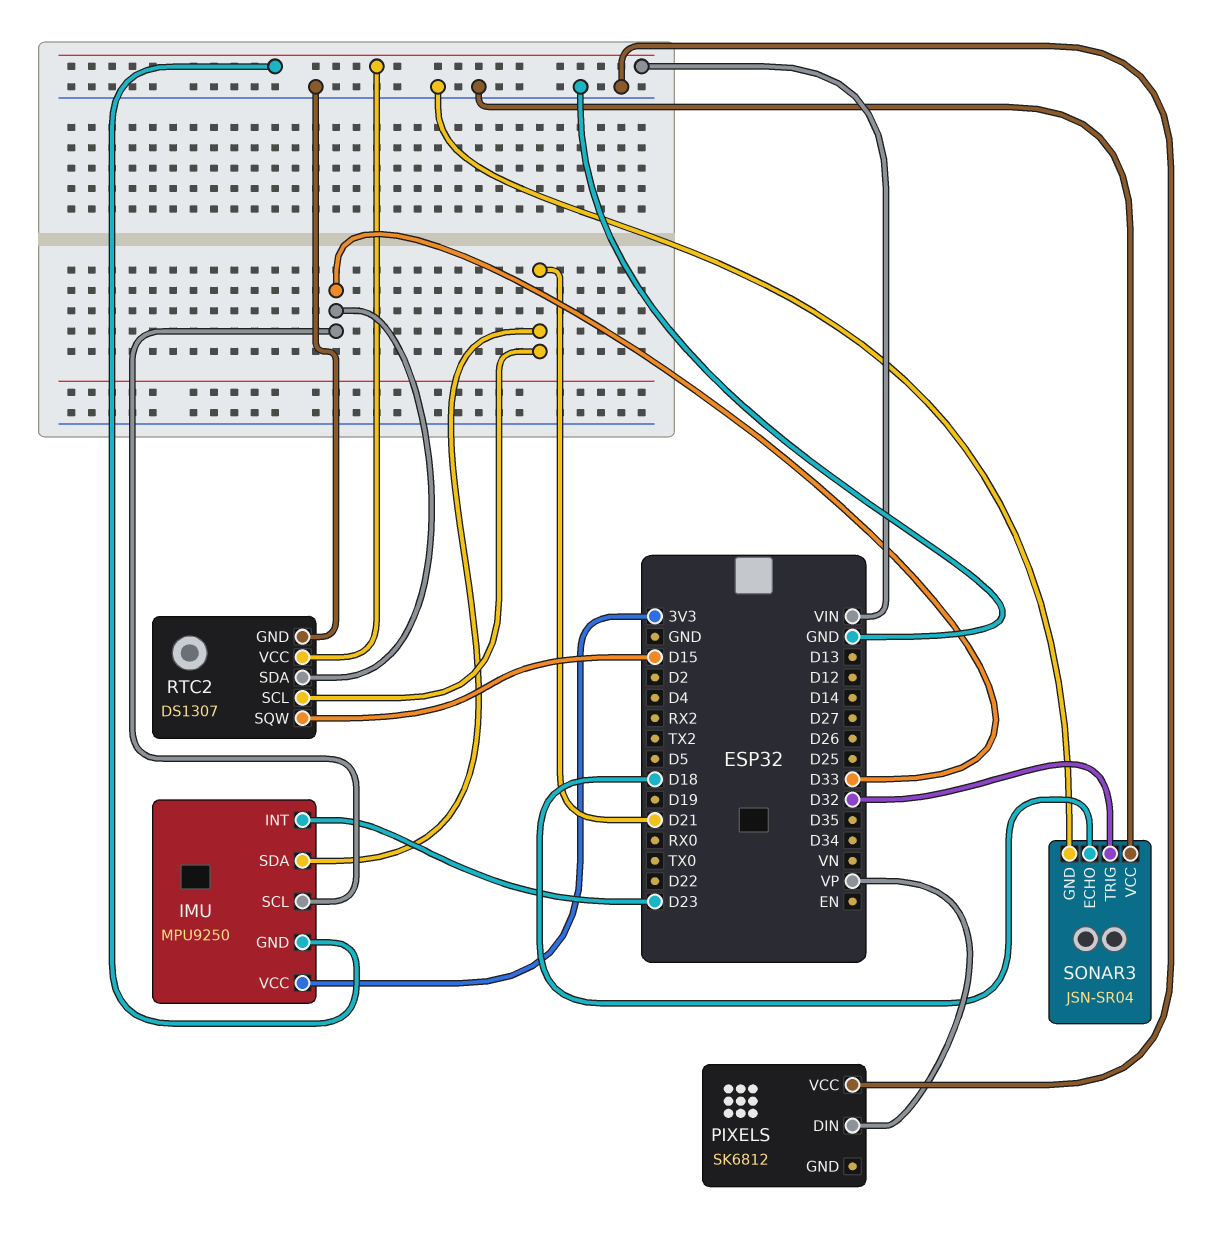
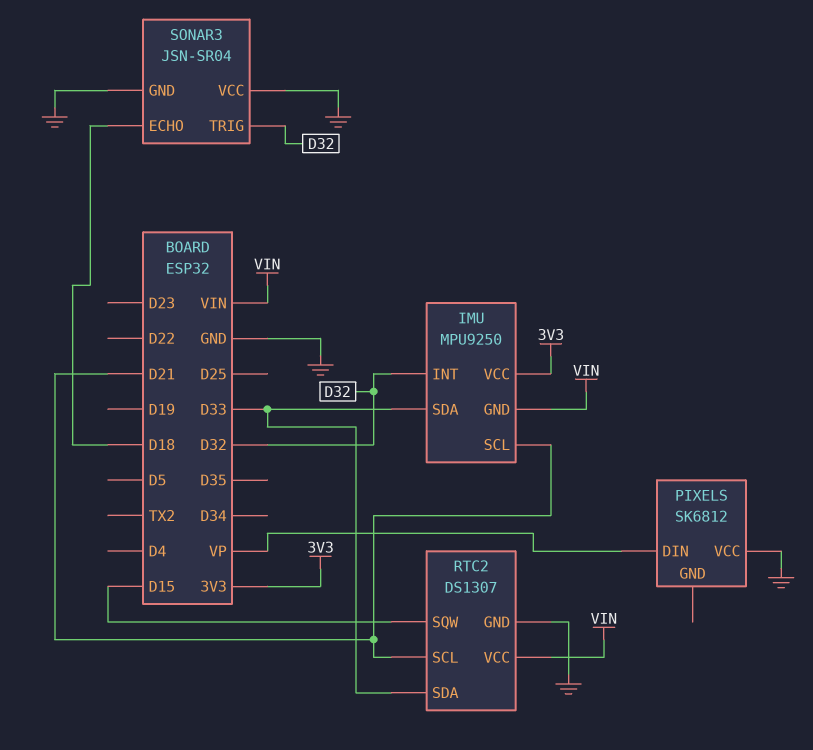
IMU pin INT: D23 -> D32
IMU pin SCL: D33 -> D21
IMU pin SDA: D21 -> D33

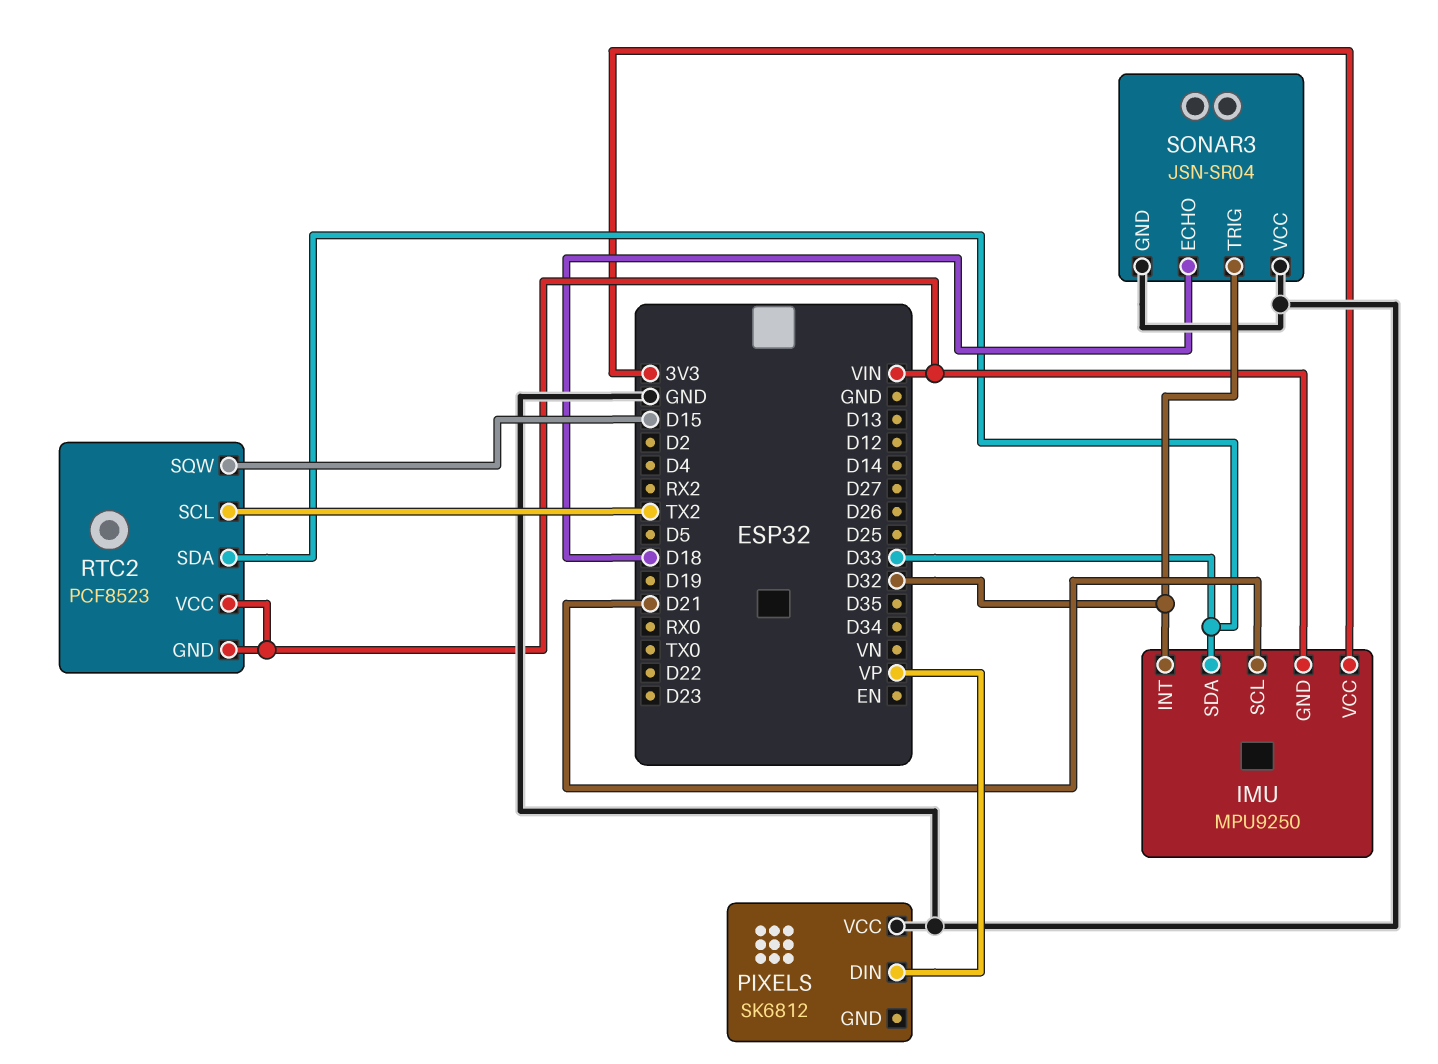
RTC2: DS1307 -> PCF8523
RTC2 pin GND: GND -> VIN
RTC2 pin SCL: D21 -> TX2

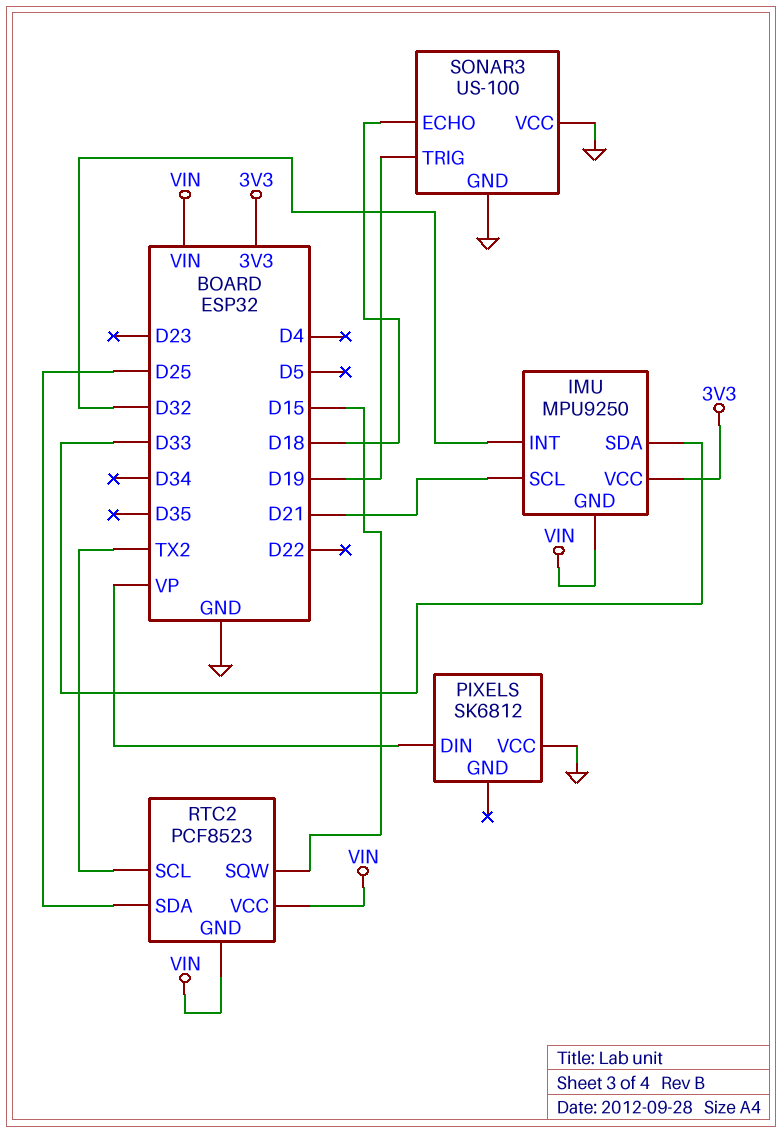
RTC2 pin SDA: D33 -> D25
SONAR3: JSN-SR04 -> US-100
SONAR3 pin TRIG: D32 -> D19

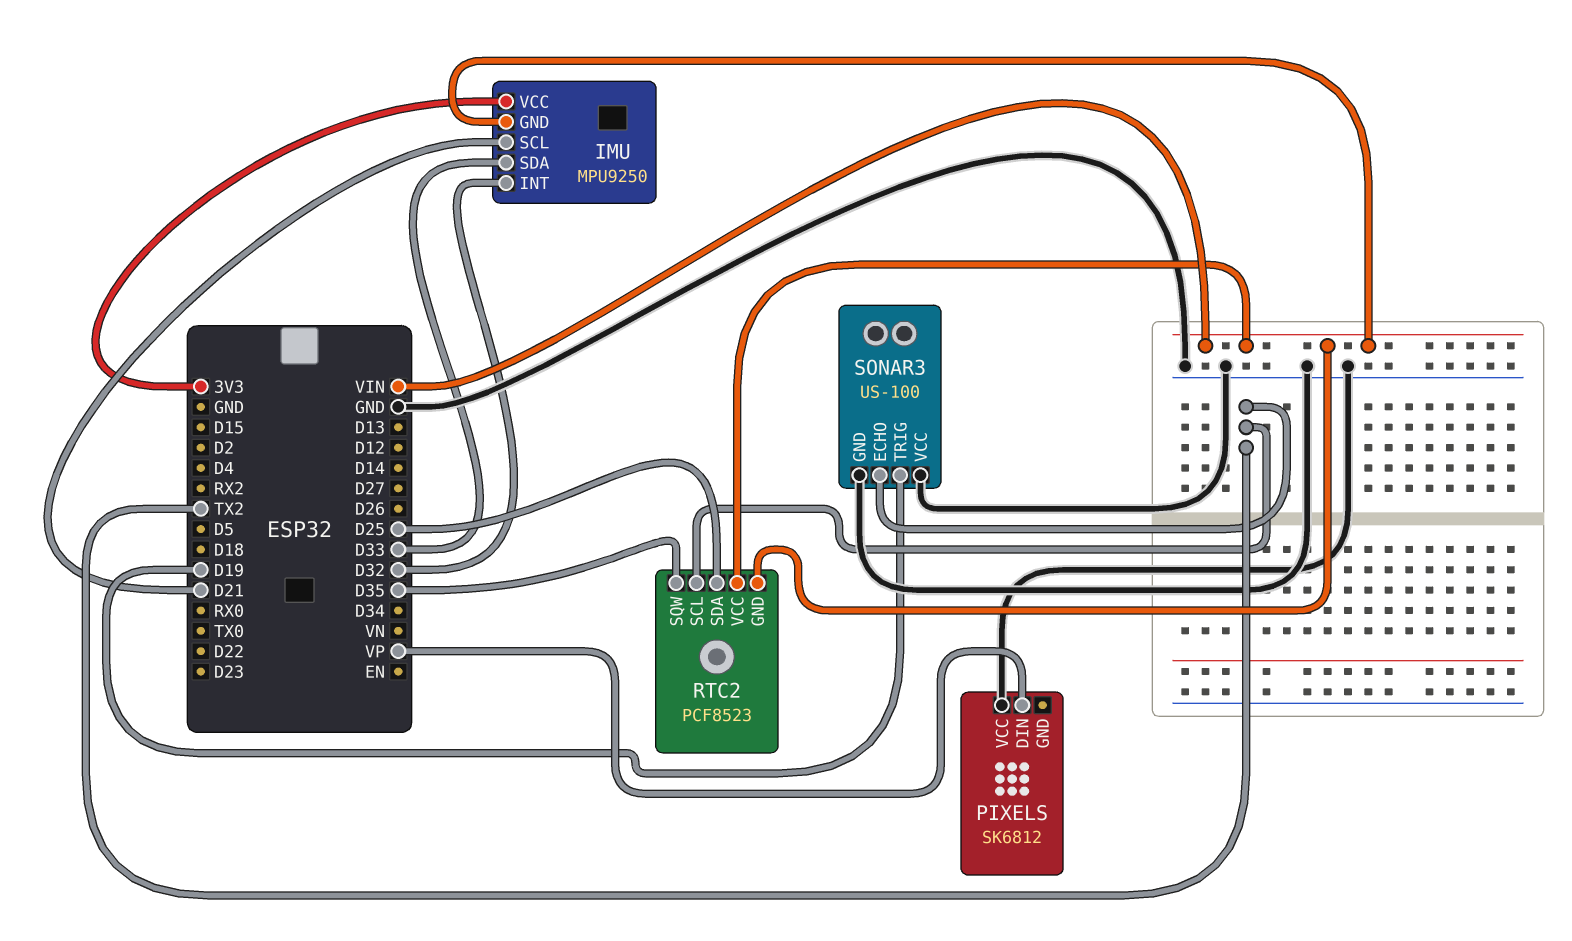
RTC2 pin SQW: D15 -> D35
SONAR3 pin ECHO: D18 -> TX2

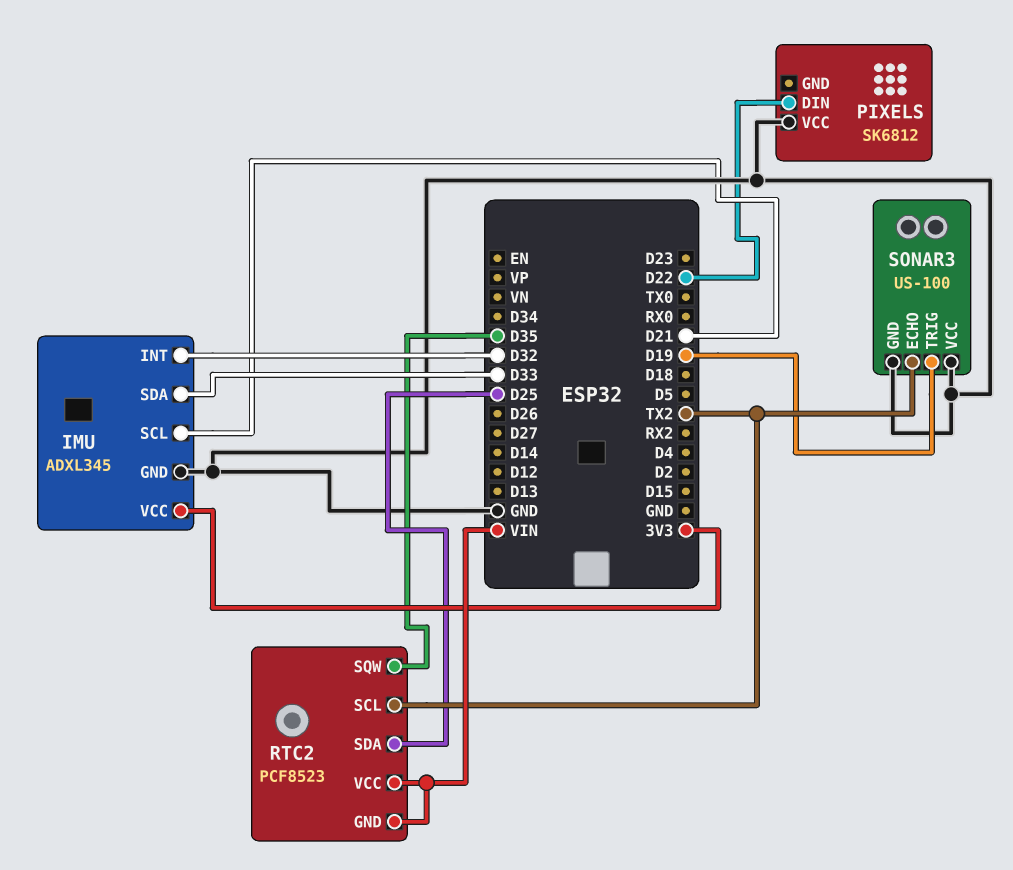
IMU: MPU9250 -> ADXL345
IMU pin GND: VIN -> GND
PIXELS pin DIN: VP -> D22

